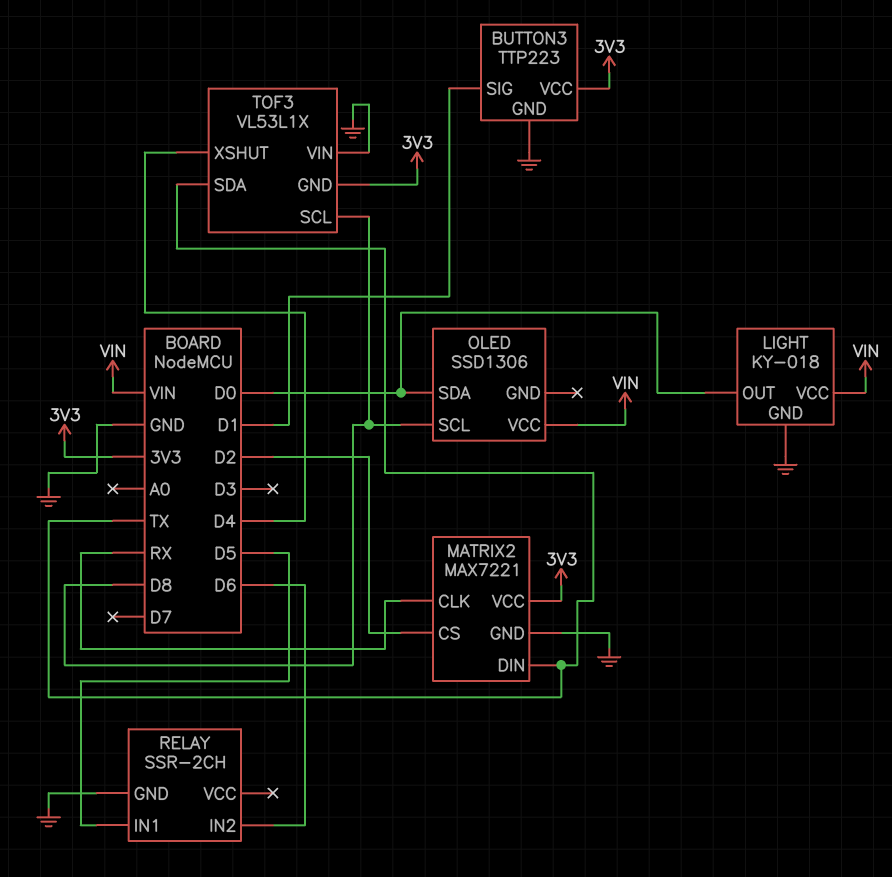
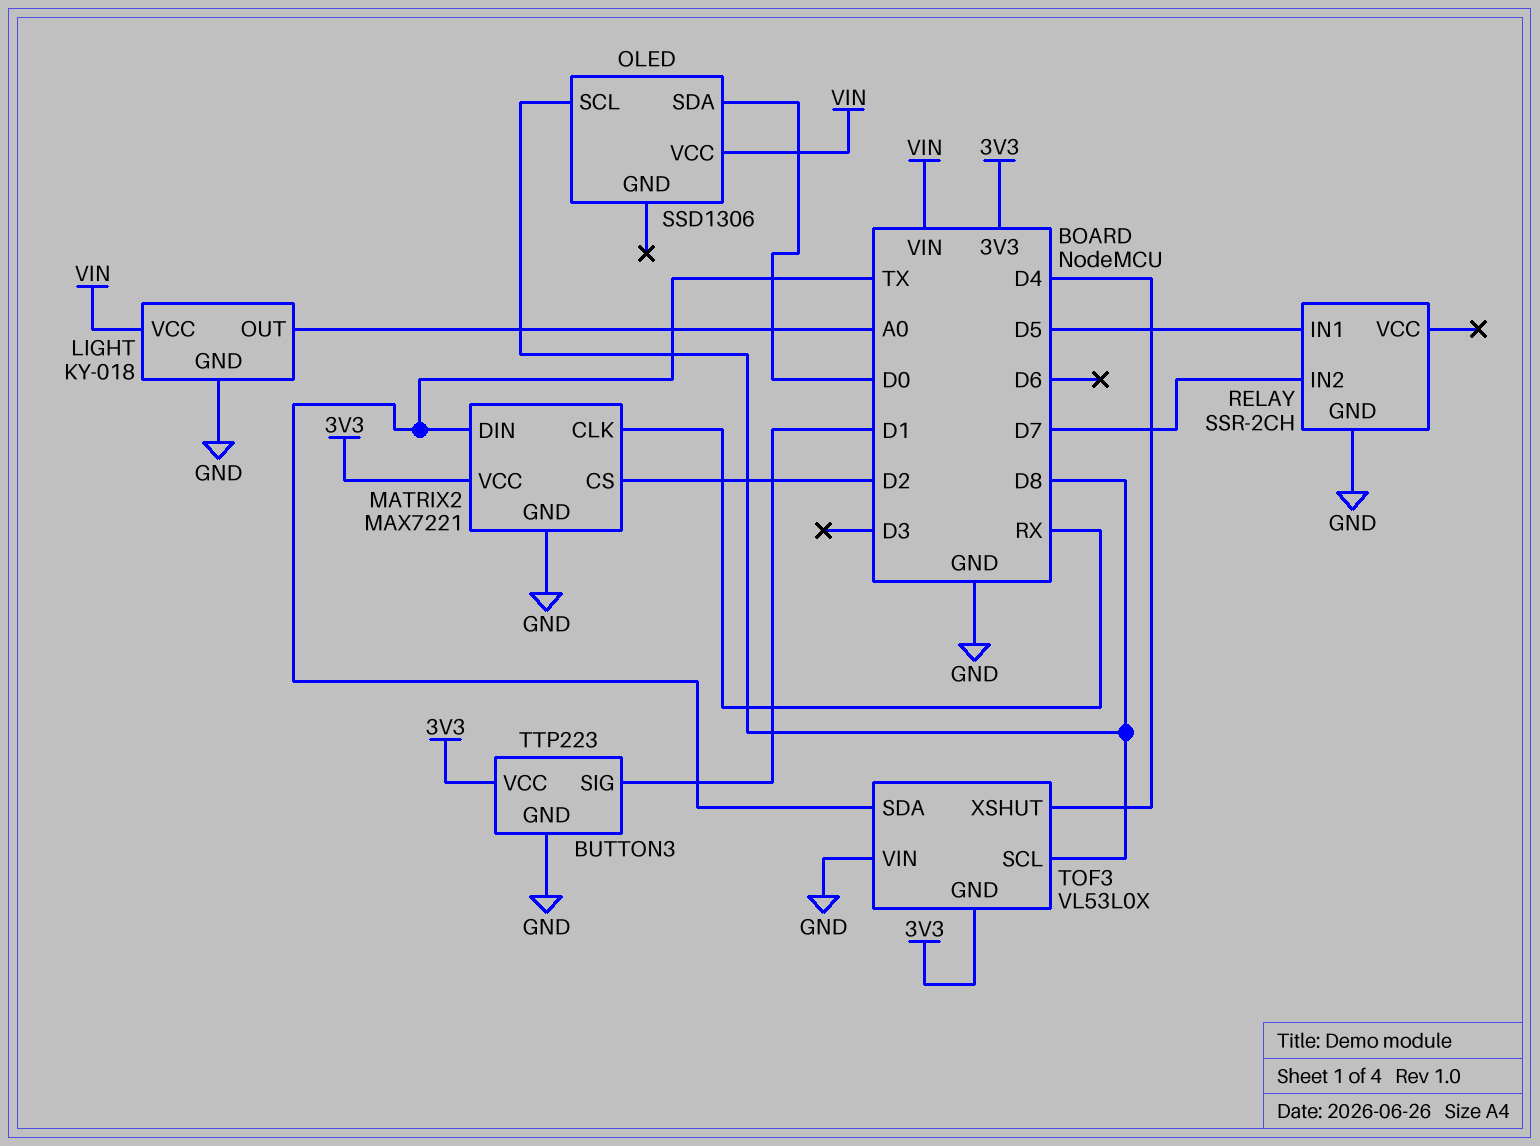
LIGHT pin OUT: D0 -> A0
RELAY pin IN2: D6 -> D7
TOF3: VL53L1X -> VL53L0X

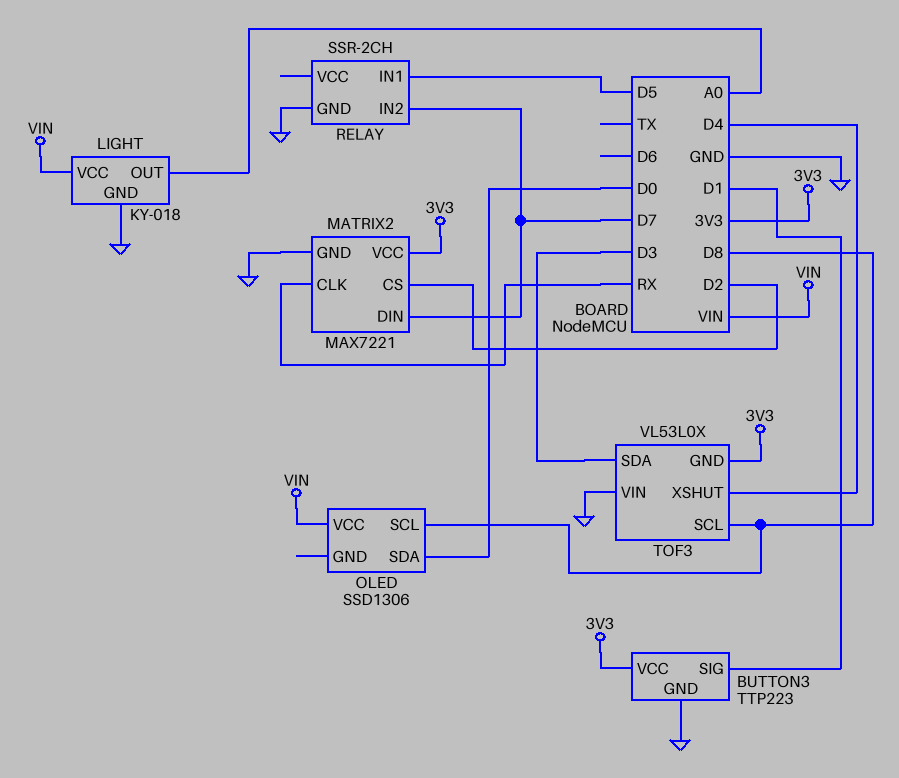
MATRIX2 pin DIN: TX -> D7
TOF3 pin SDA: TX -> D3

